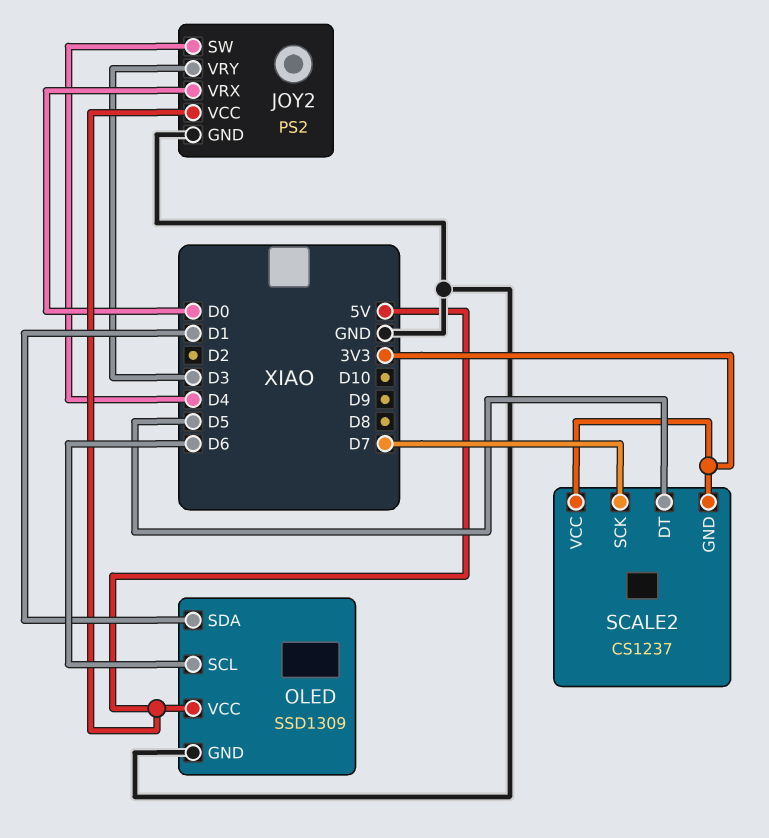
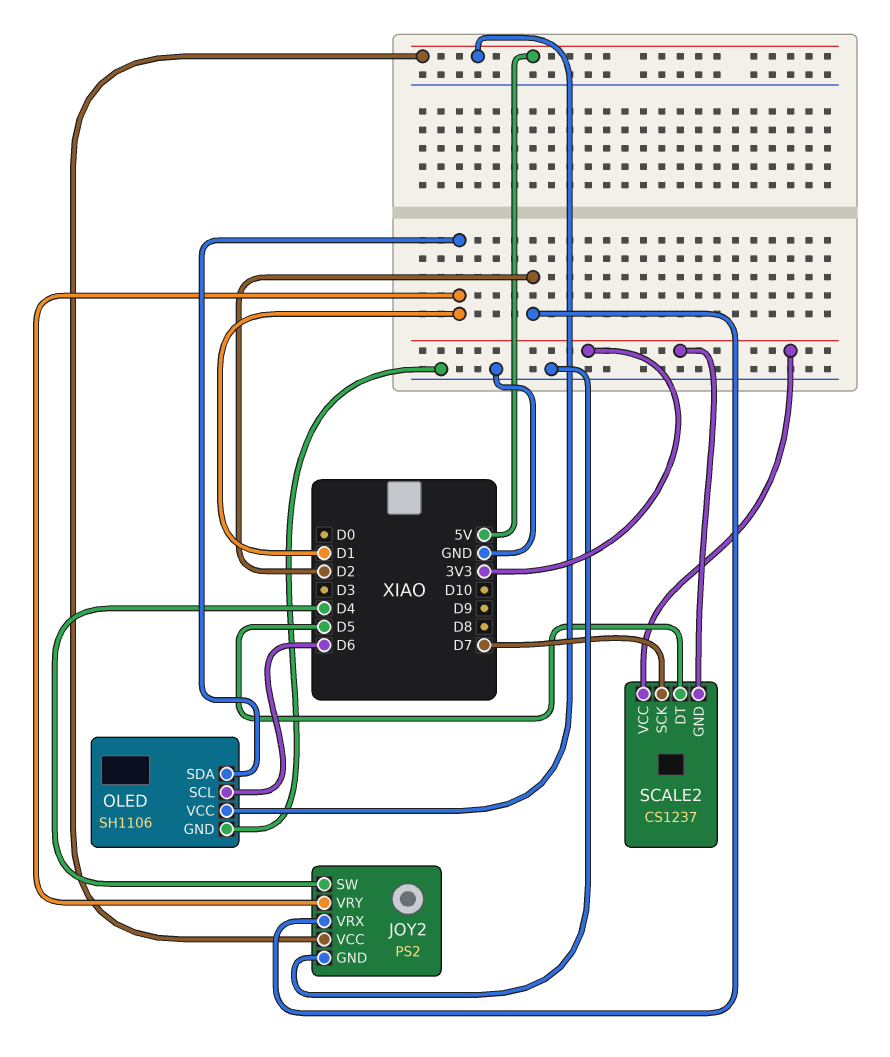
JOY2 pin VRX: D0 -> D2
JOY2 pin VRY: D3 -> D1
OLED: SSD1309 -> SH1106

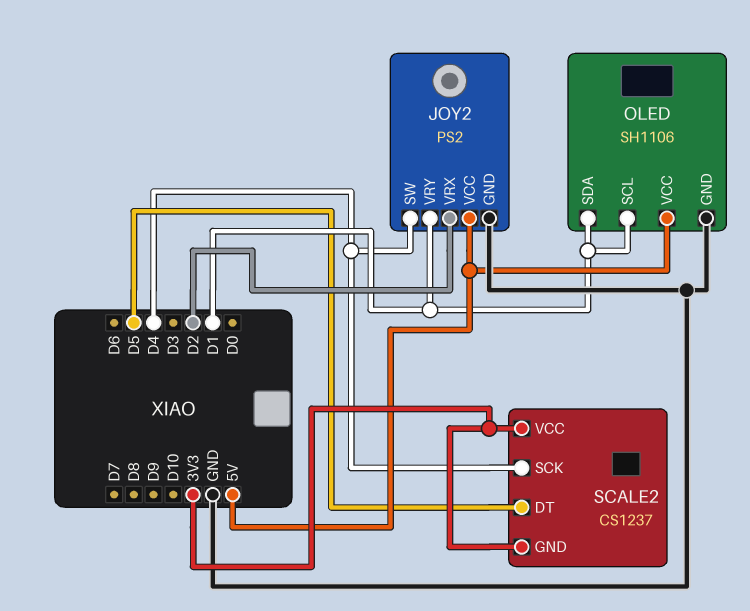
OLED pin SCL: D6 -> D1
SCALE2 pin SCK: D7 -> D4

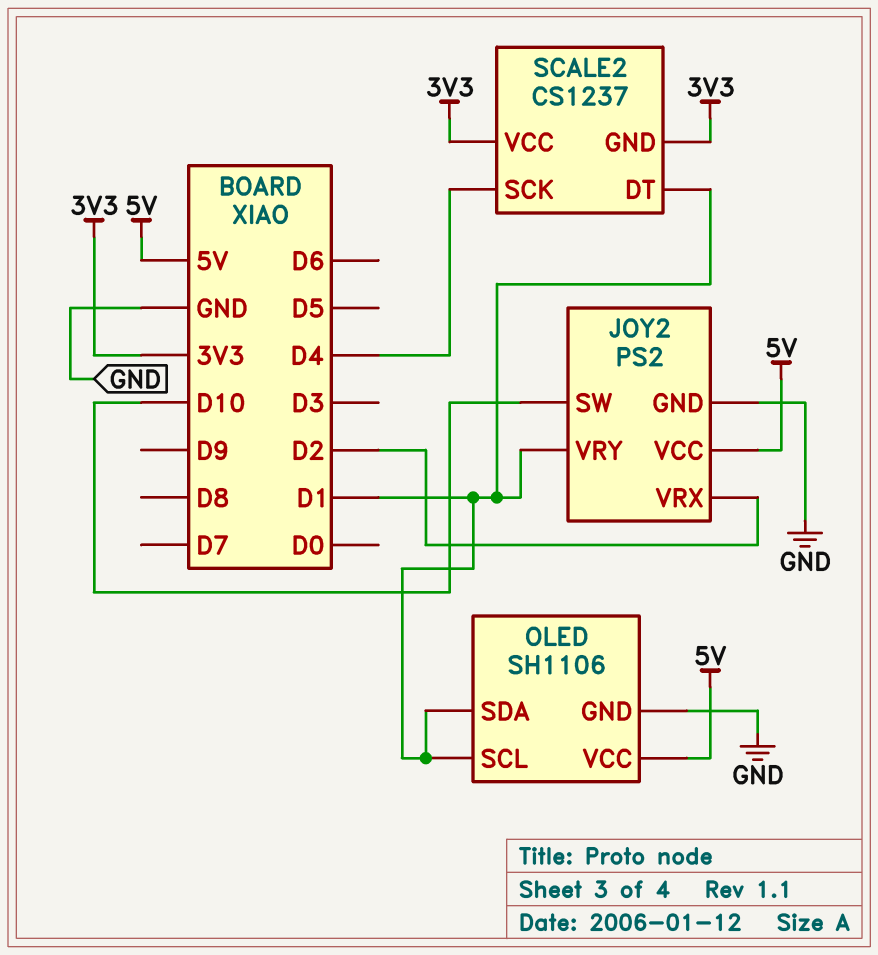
JOY2 pin SW: D4 -> D10
SCALE2 pin DT: D5 -> D1

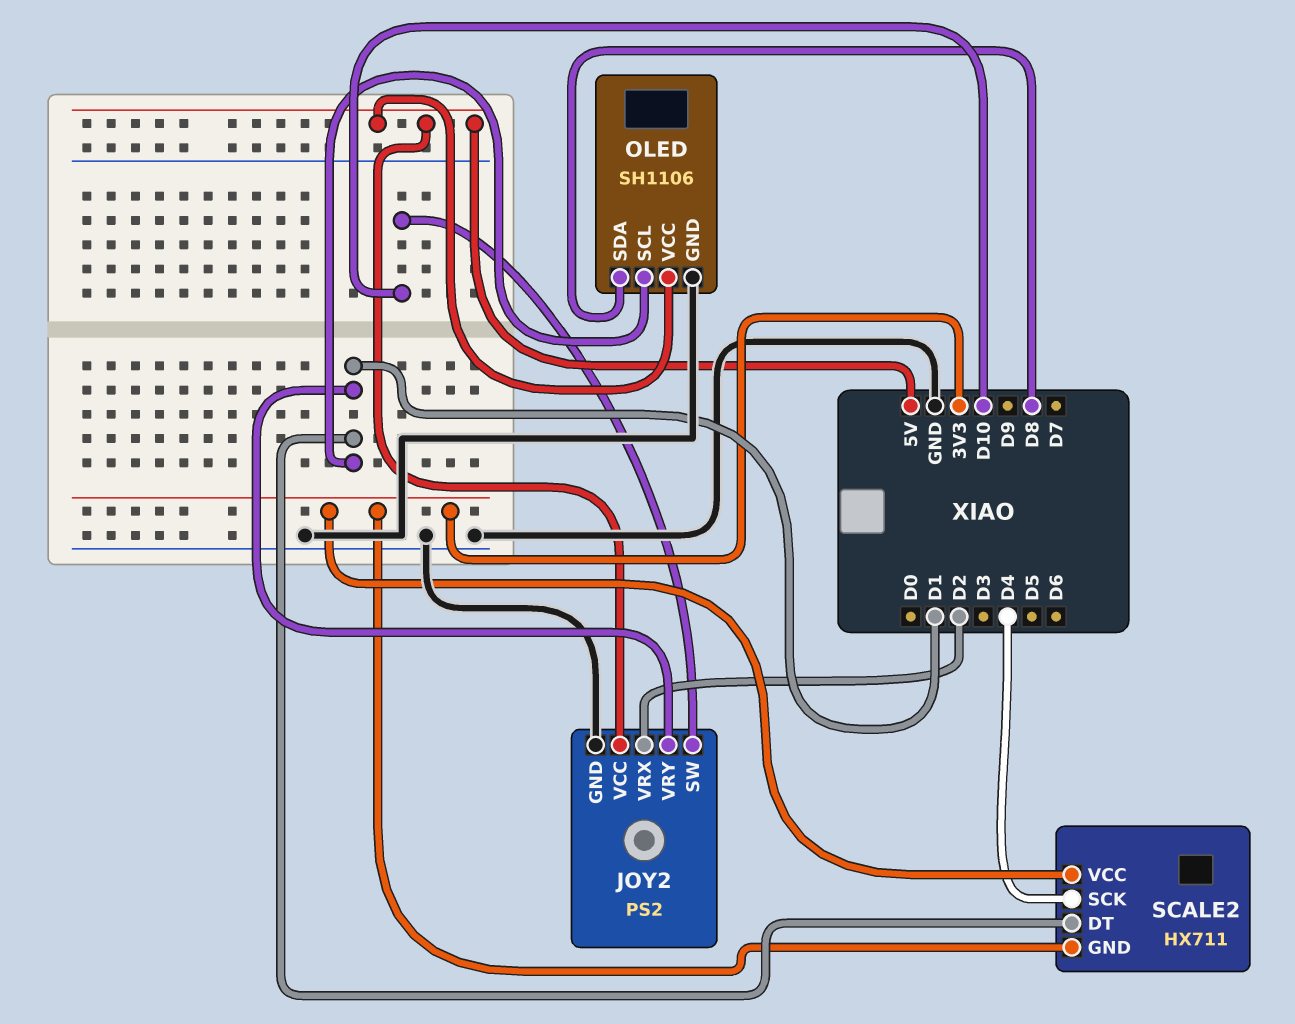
OLED pin SDA: D1 -> D8
SCALE2: CS1237 -> HX711

